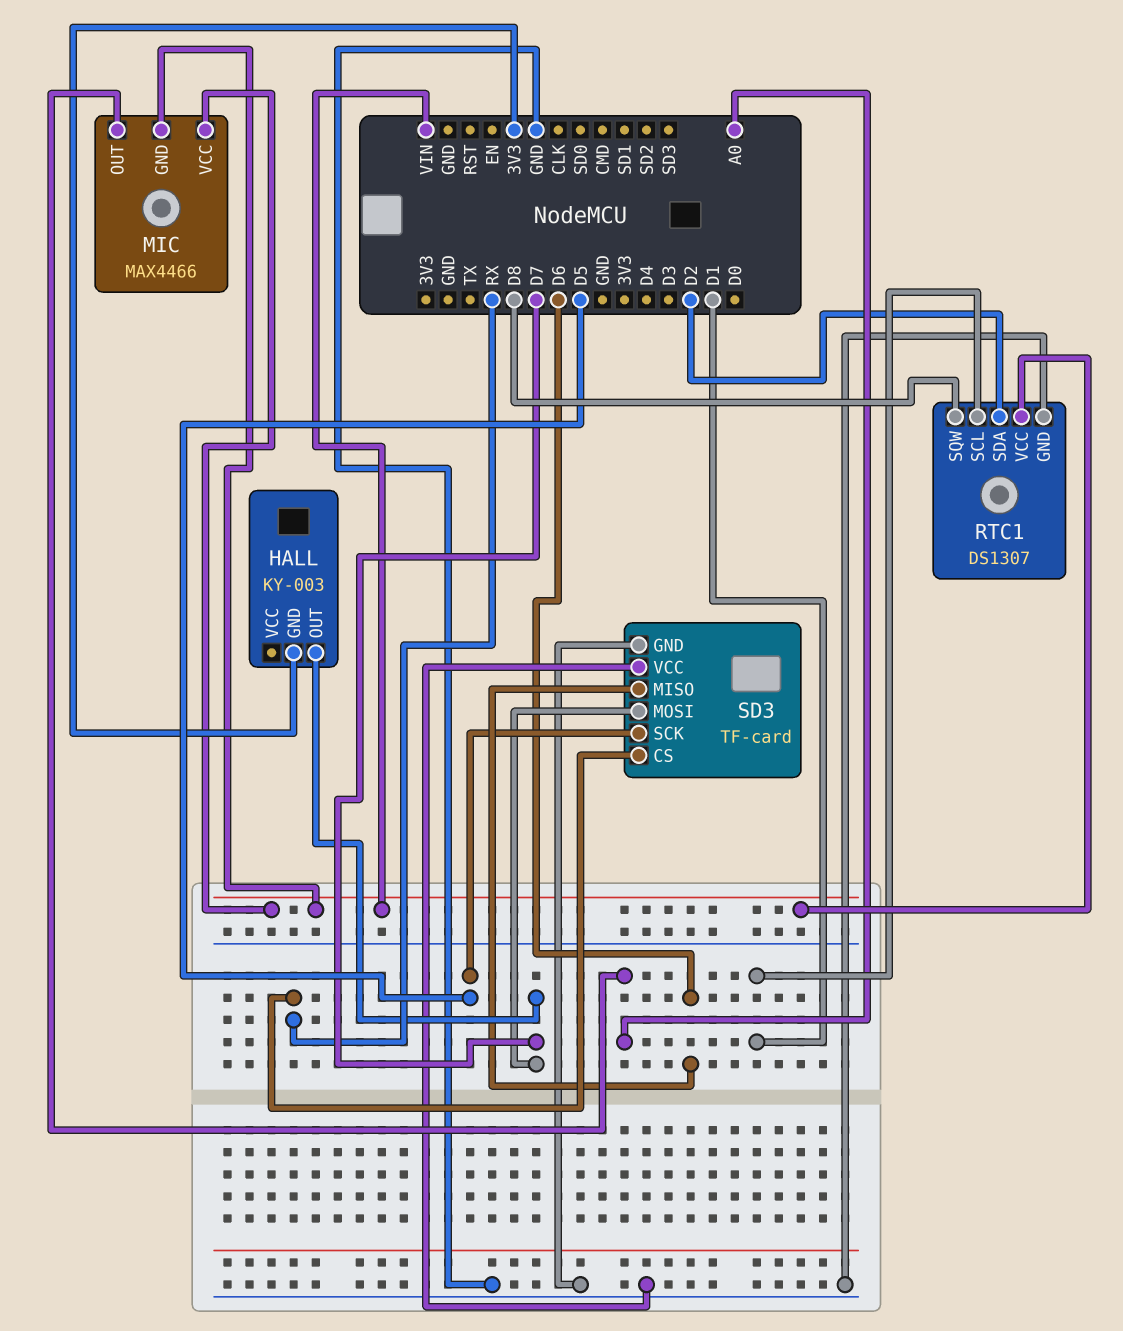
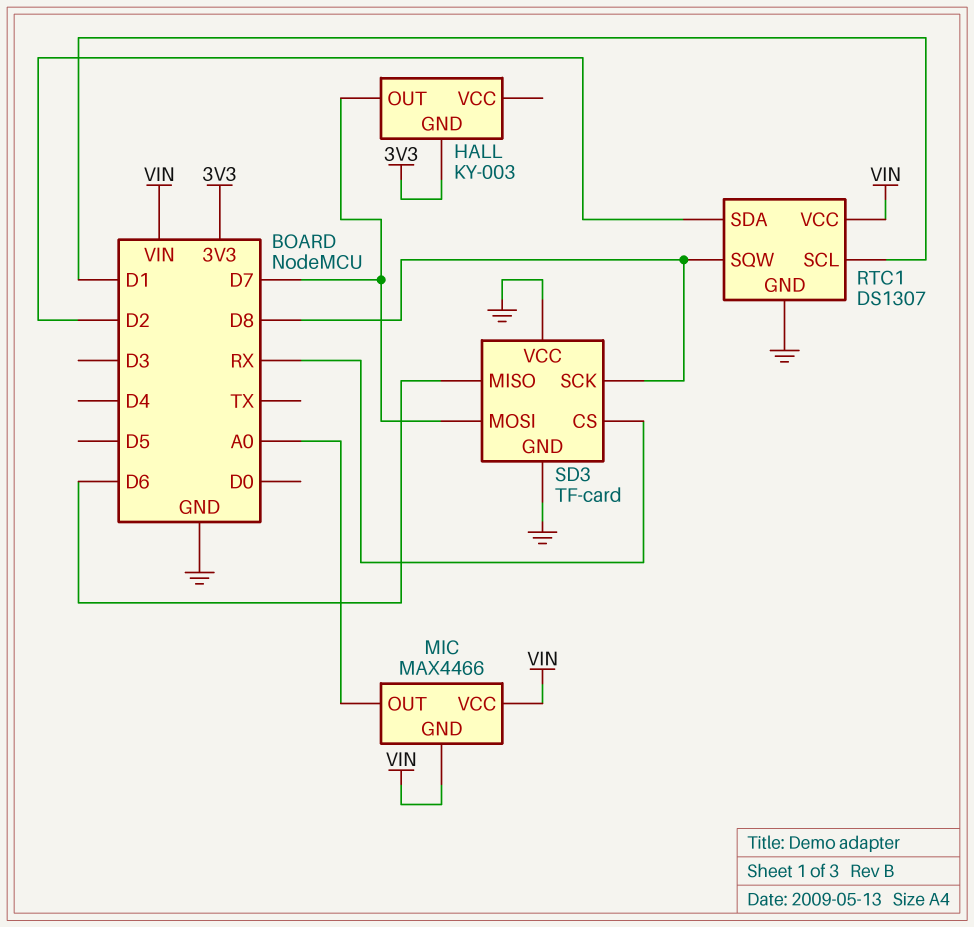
SD3 pin SCK: D5 -> D8

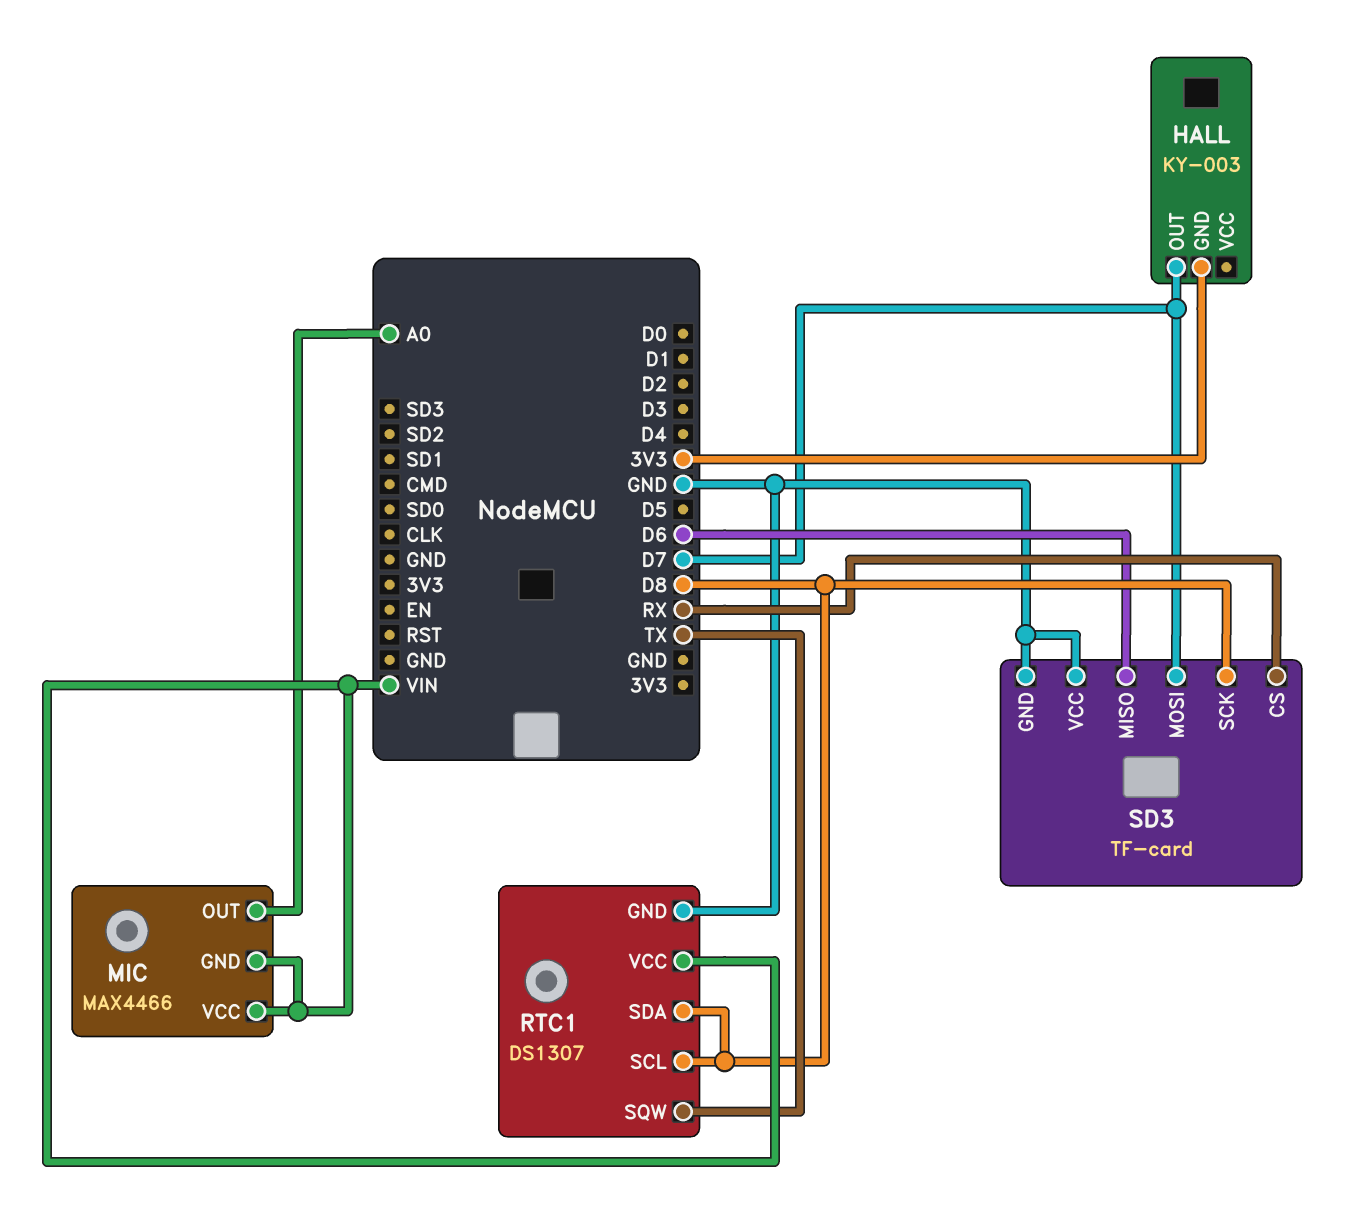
RTC1 pin SCL: D1 -> D8
RTC1 pin SDA: D2 -> D8
RTC1 pin SQW: D8 -> TX

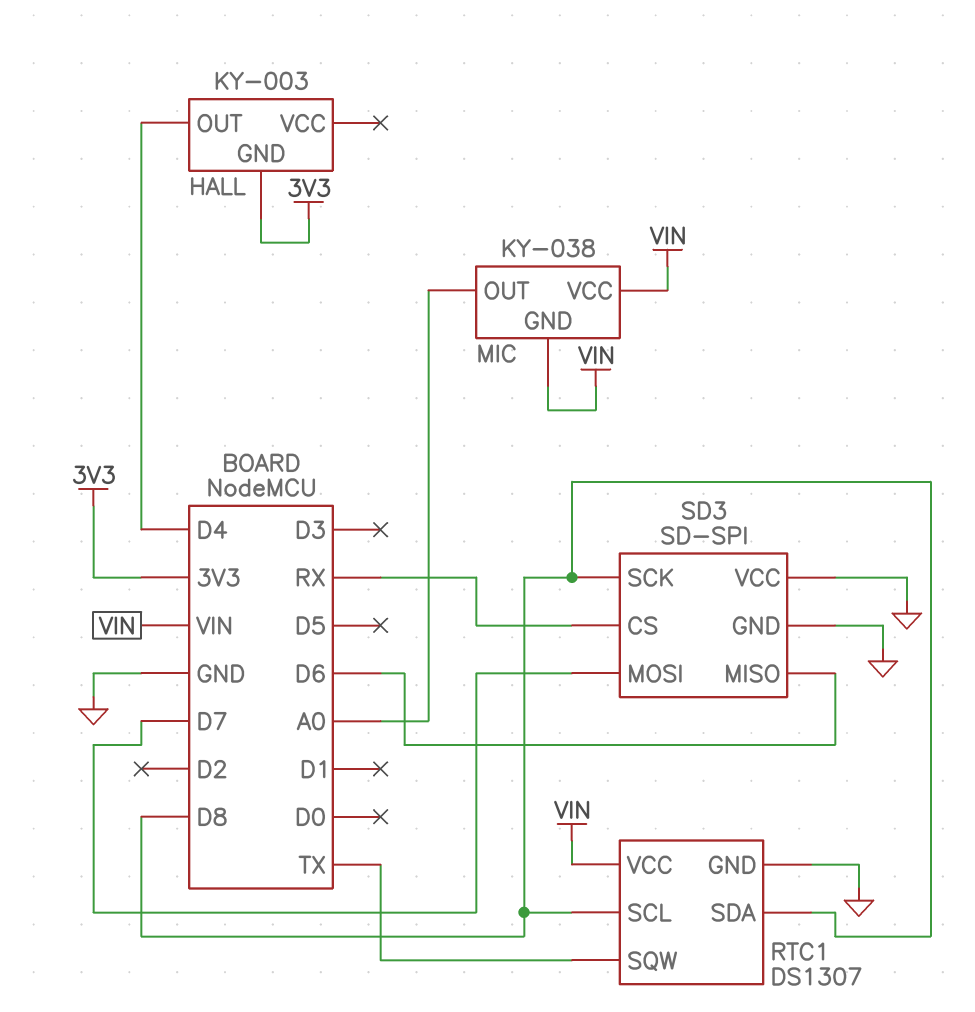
HALL pin OUT: D7 -> D4
MIC: MAX4466 -> KY-038
SD3: TF-card -> SD-SPI

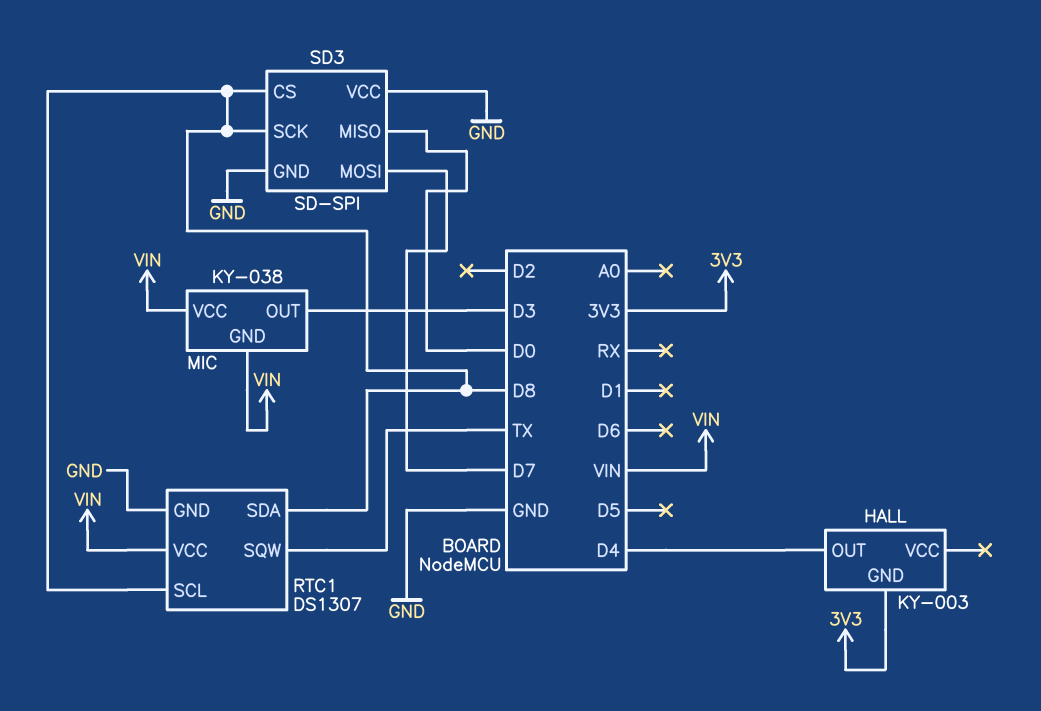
MIC pin OUT: A0 -> D3
SD3 pin CS: RX -> D8
SD3 pin MISO: D6 -> D0

